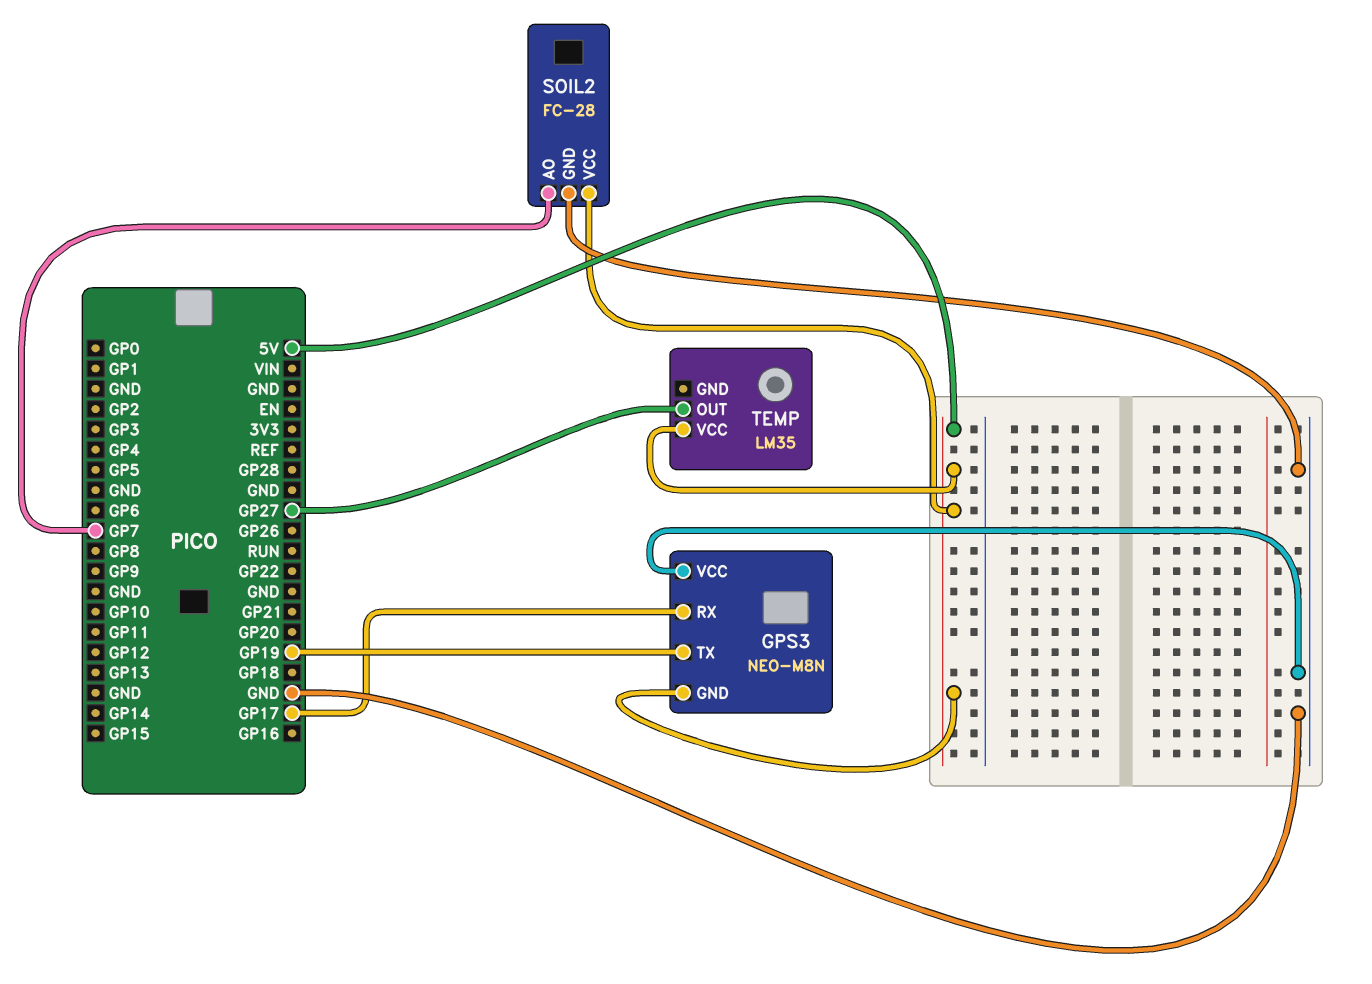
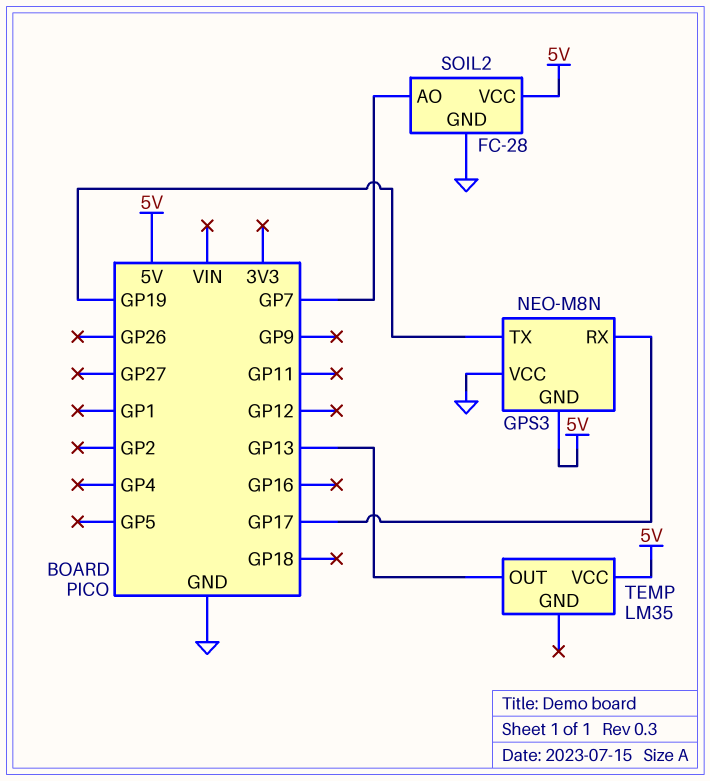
TEMP pin OUT: GP27 -> GP13

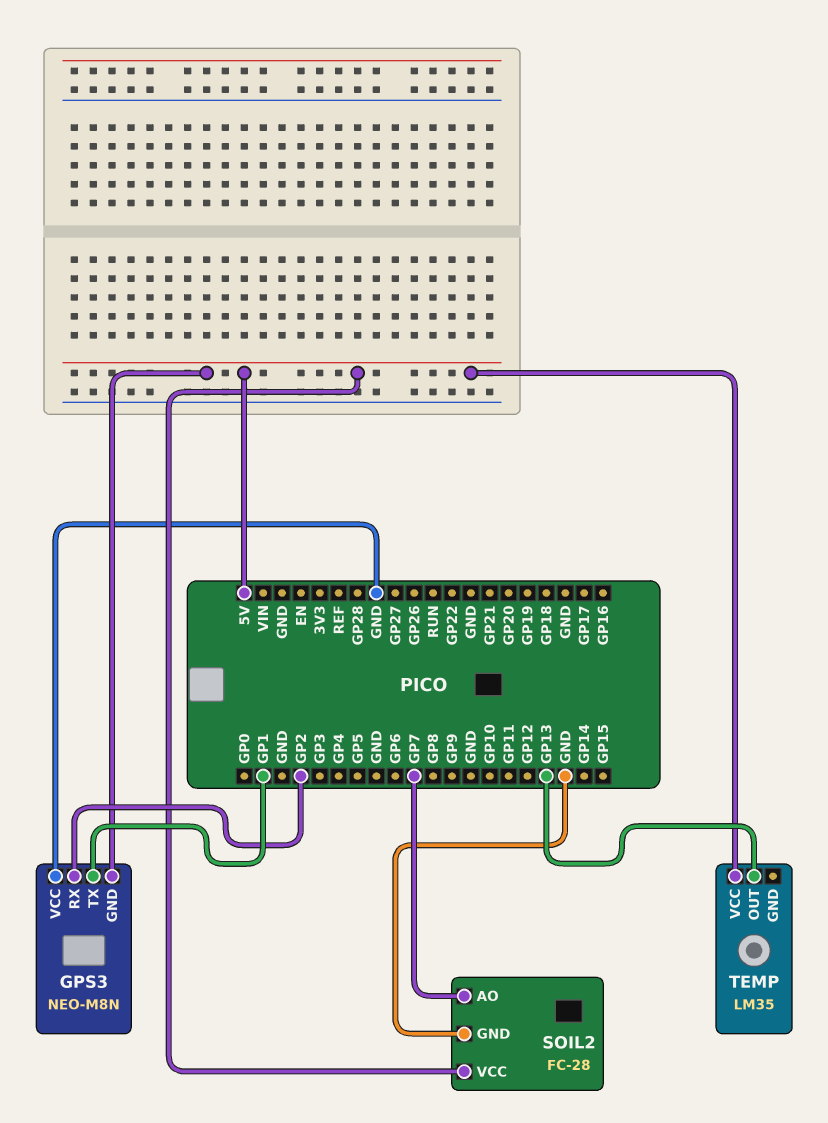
GPS3 pin RX: GP17 -> GP2
GPS3 pin TX: GP19 -> GP1

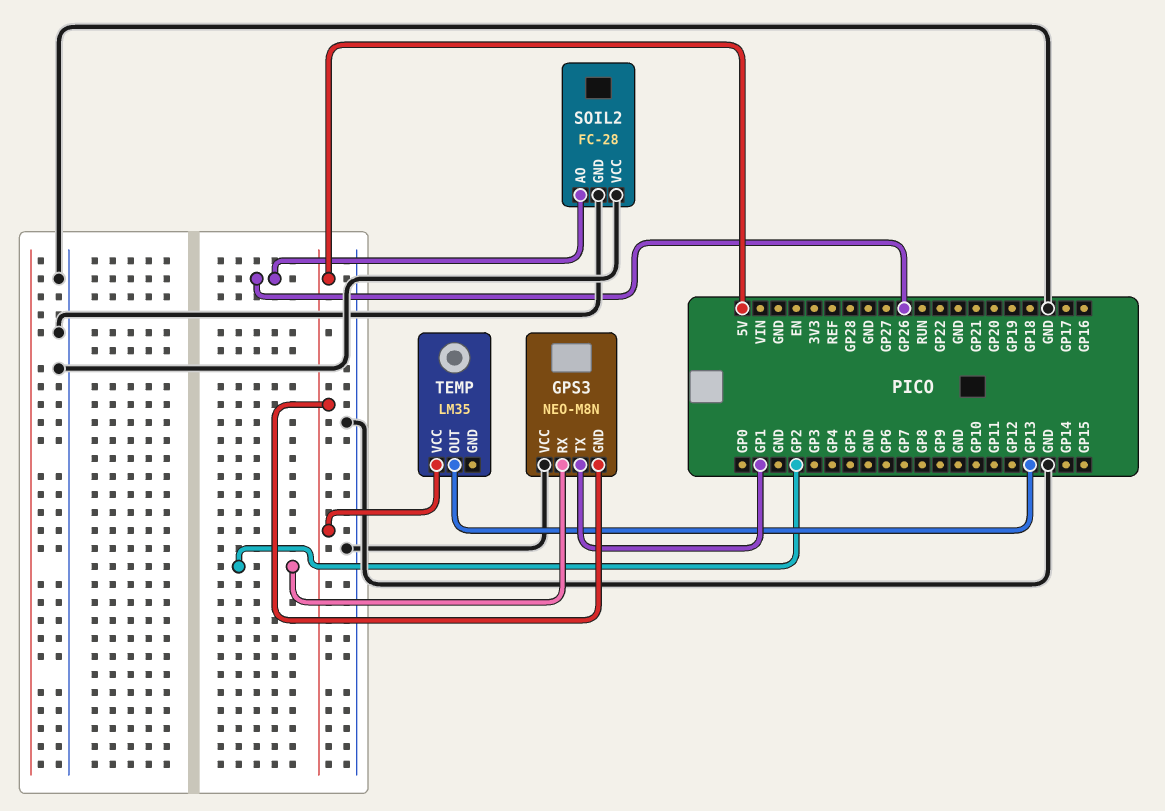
SOIL2 pin AO: GP7 -> GP26
SOIL2 pin VCC: 5V -> GND

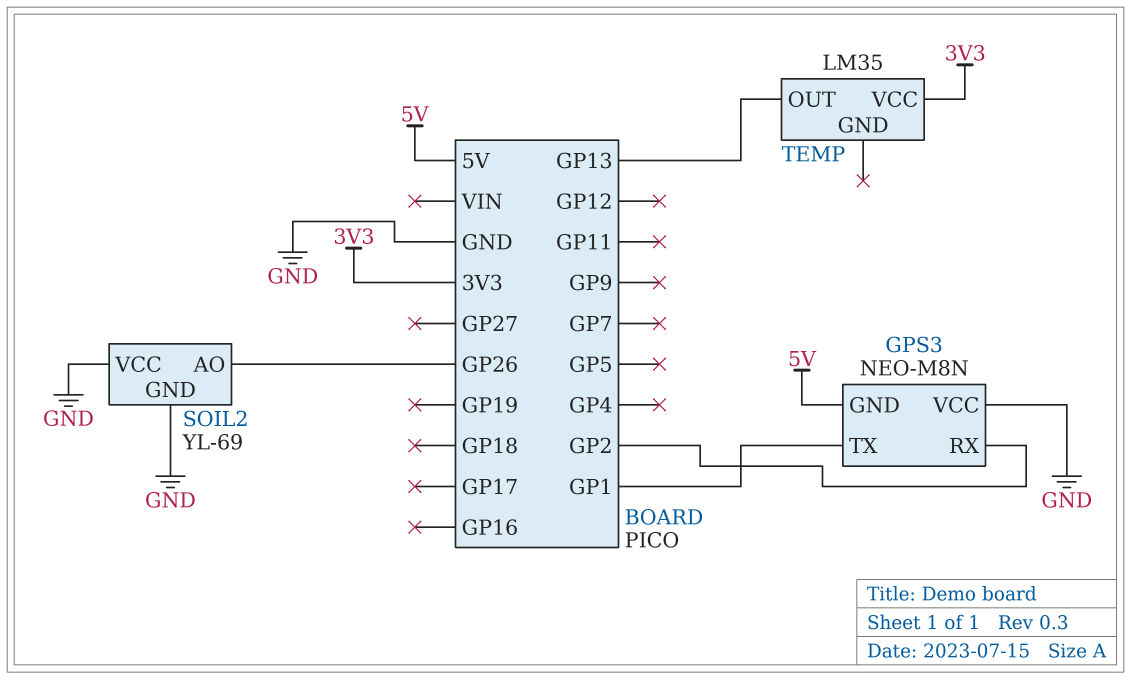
SOIL2: FC-28 -> YL-69
TEMP pin VCC: 5V -> 3V3

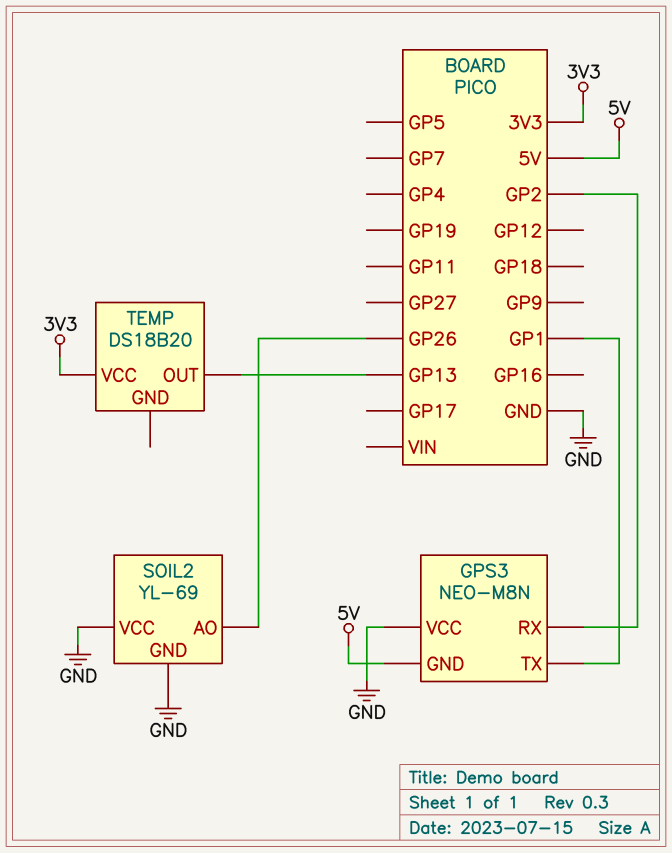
TEMP: LM35 -> DS18B20

